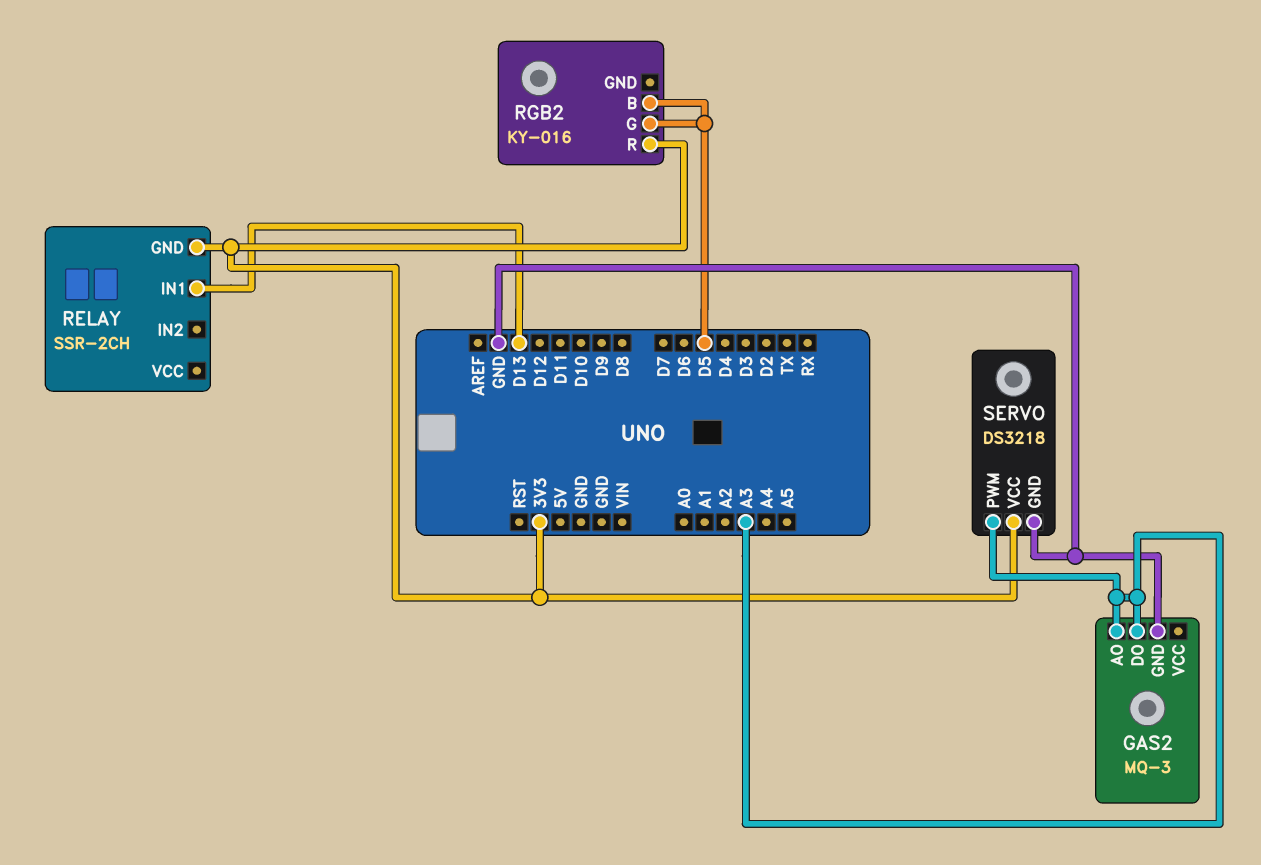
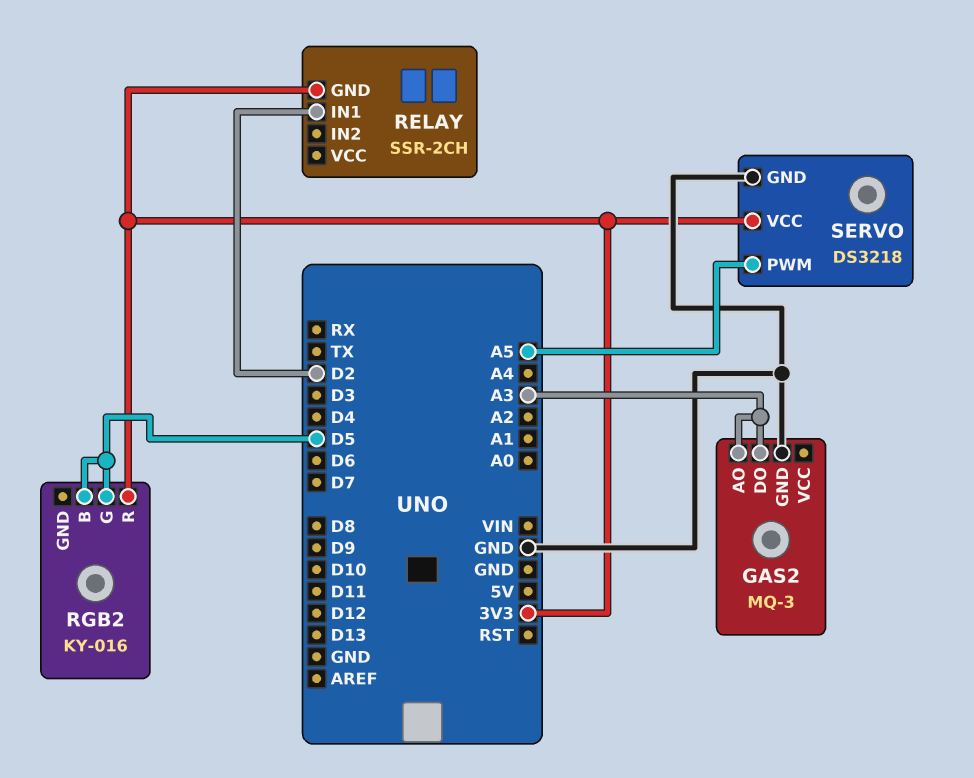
RELAY pin IN1: D13 -> D2
SERVO pin PWM: A3 -> A5

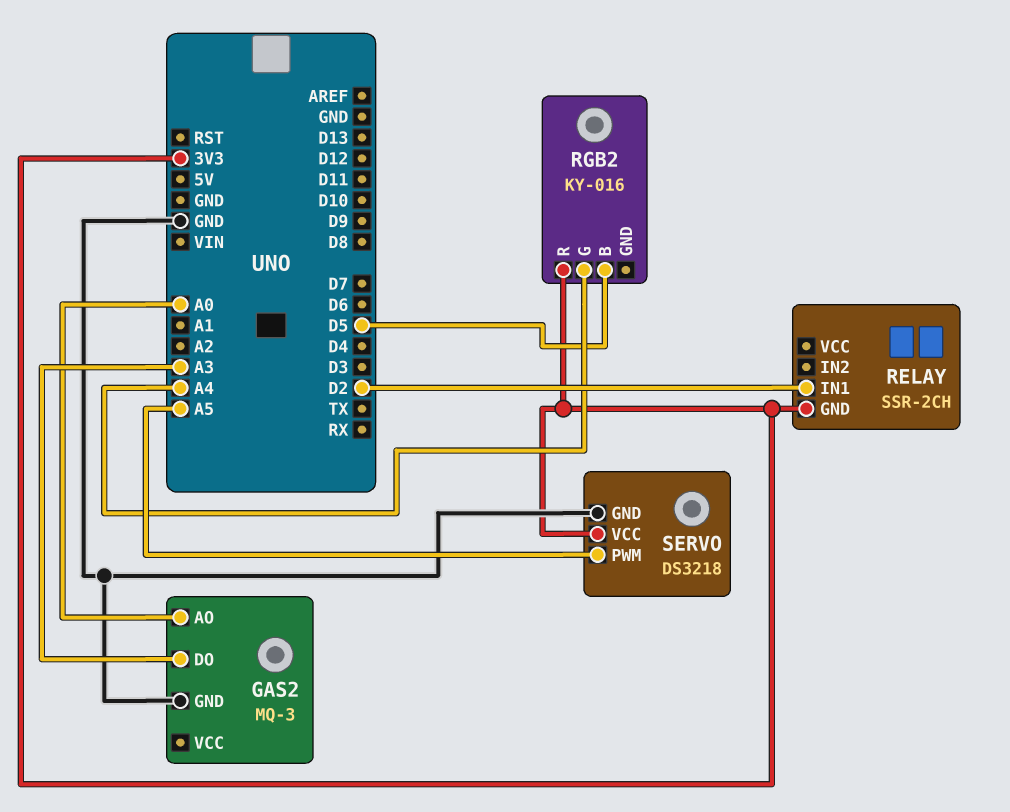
GAS2 pin AO: A3 -> A0
RGB2 pin G: D5 -> A4

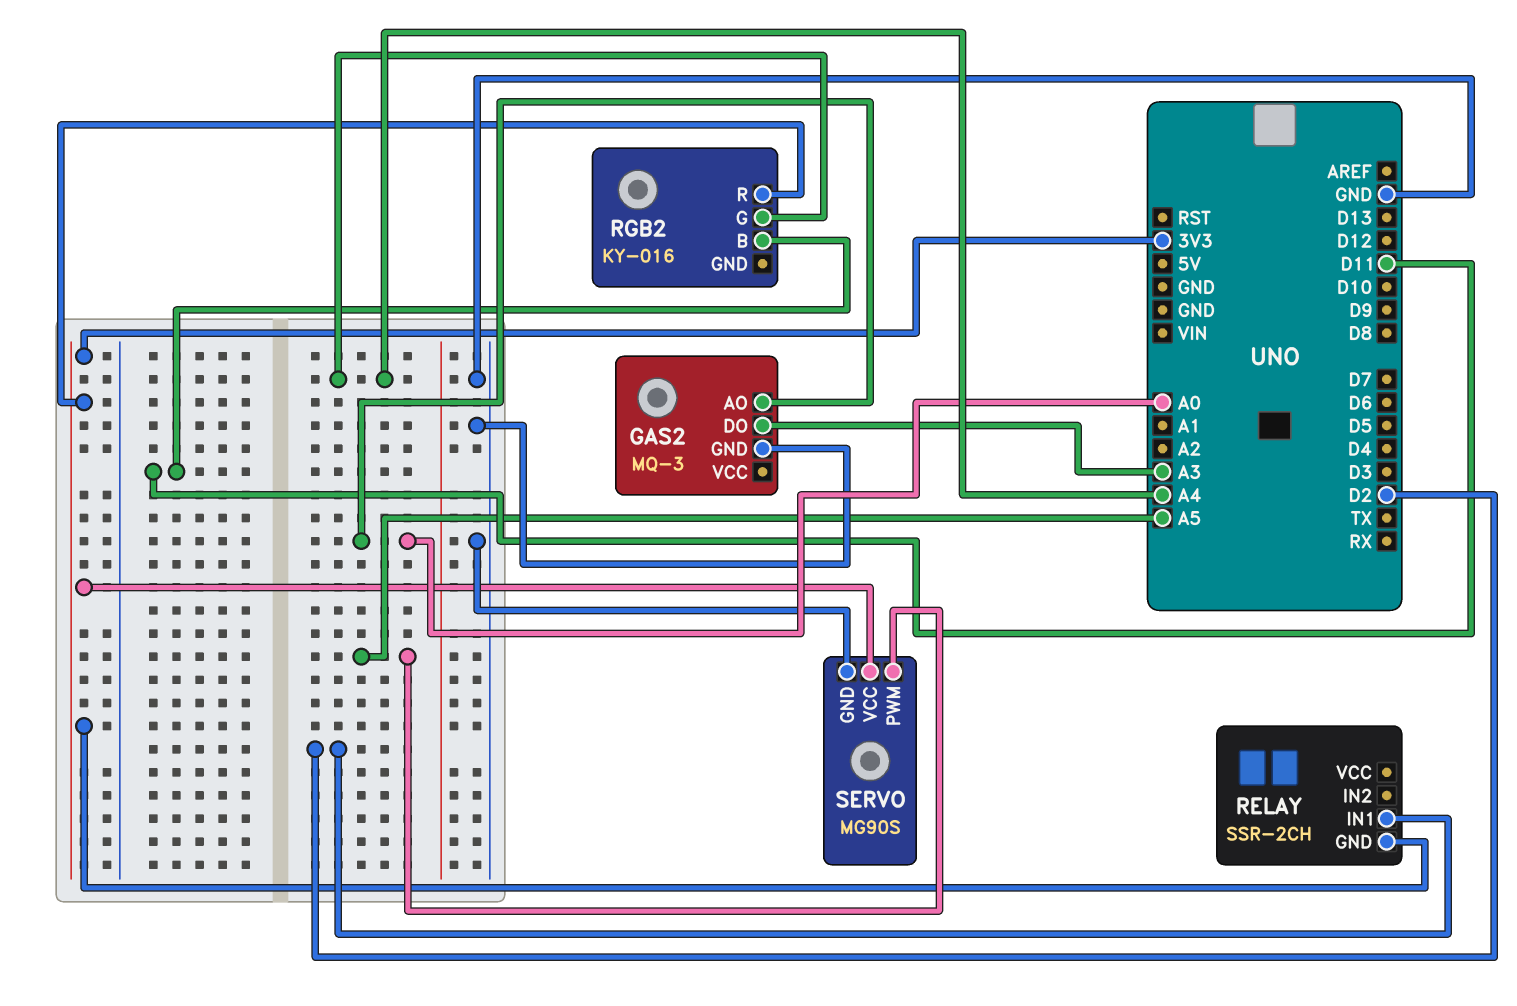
RGB2 pin B: D5 -> D11
SERVO: DS3218 -> MG90S

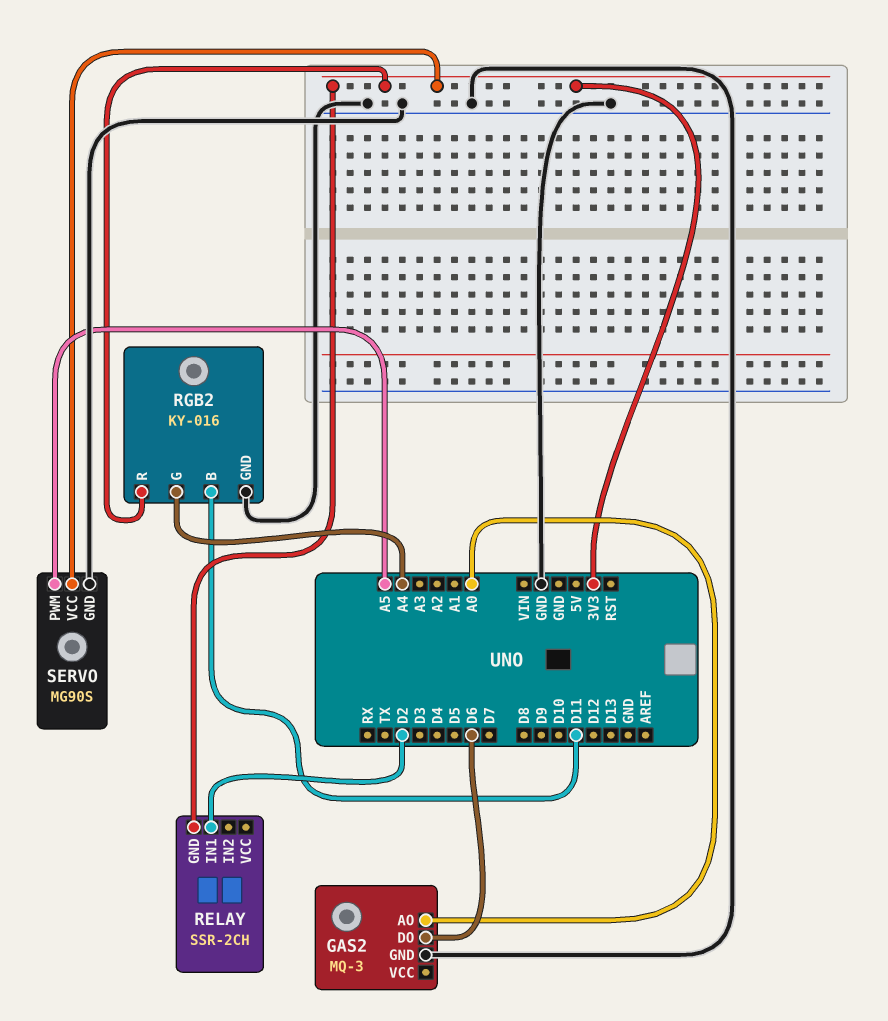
GAS2 pin DO: A3 -> D6
RGB2 pin GND: none -> GND

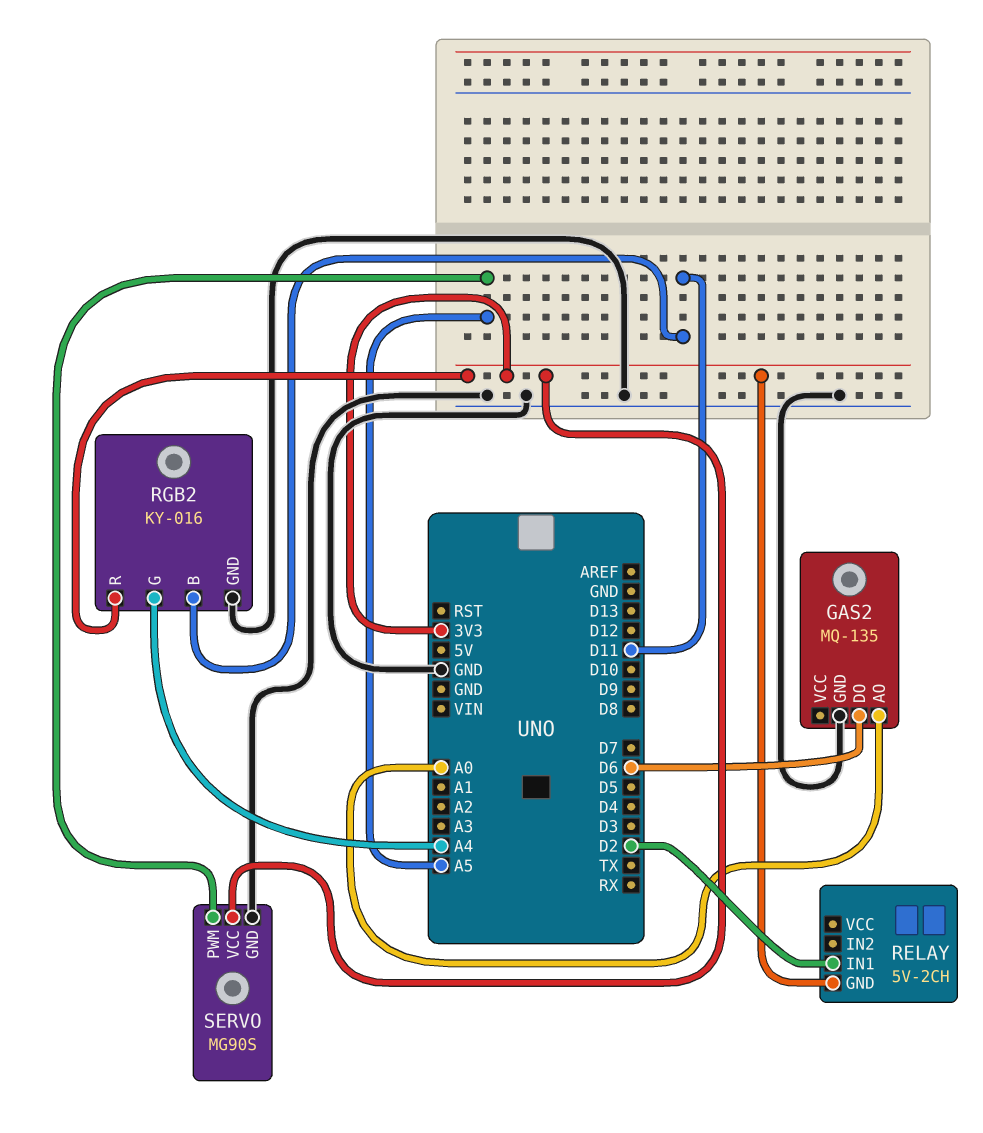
GAS2: MQ-3 -> MQ-135
RELAY: SSR-2CH -> 5V-2CH

